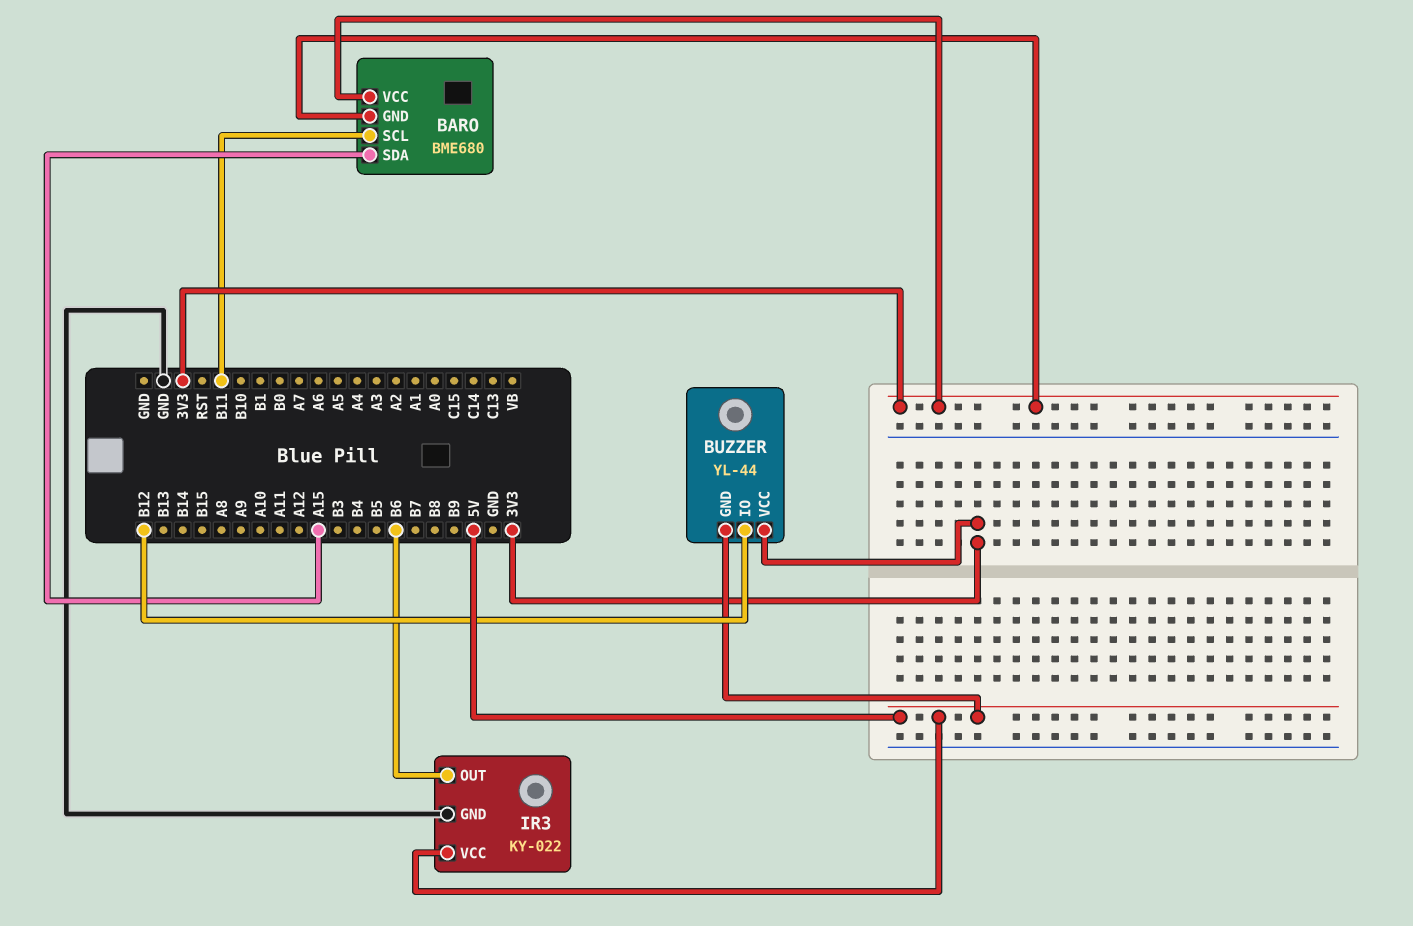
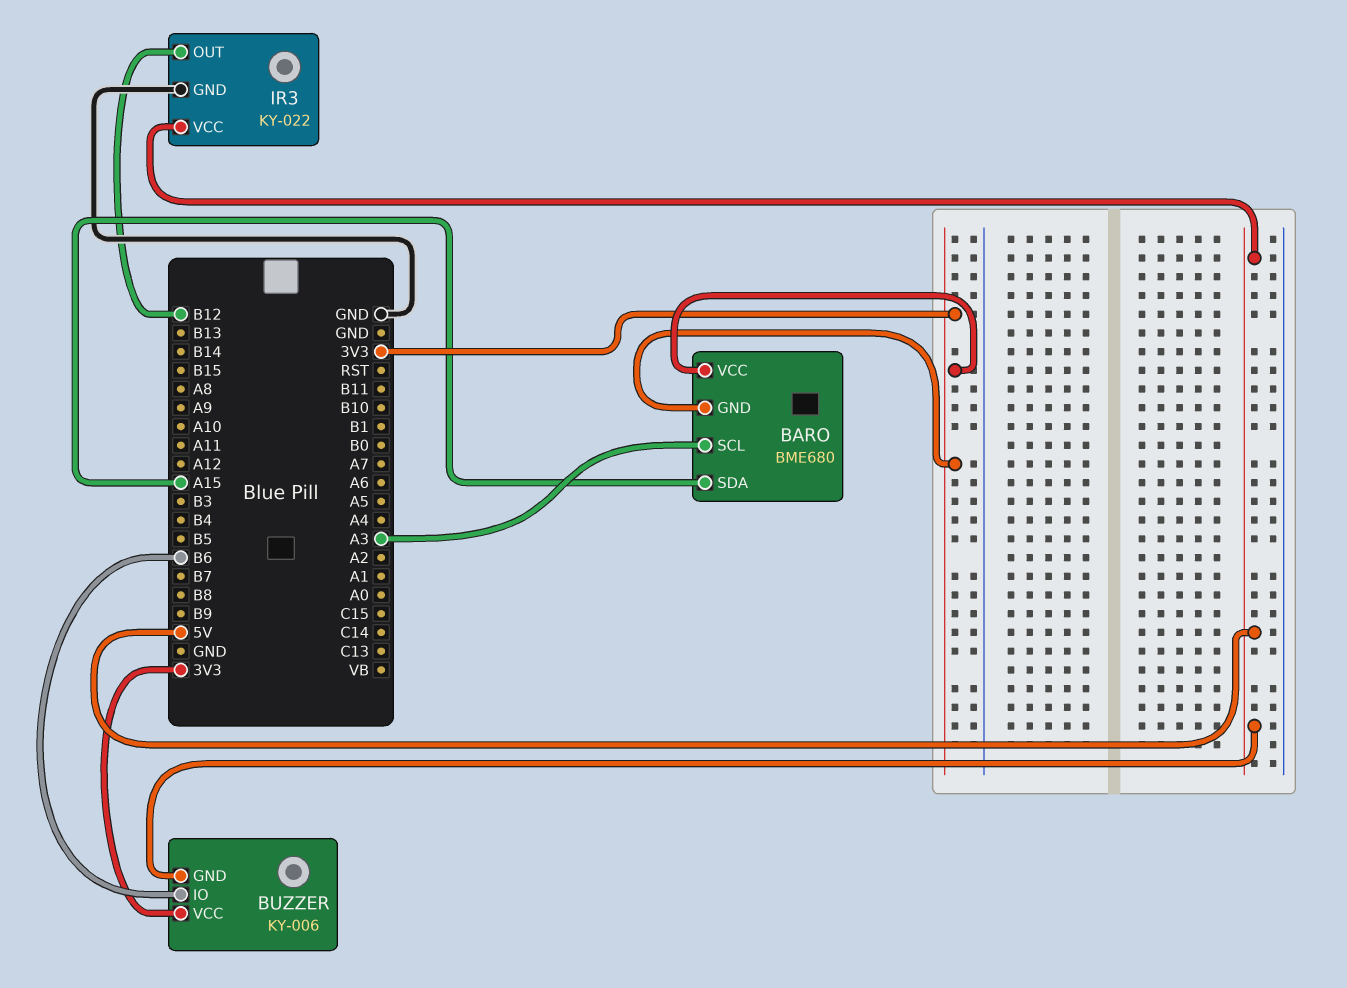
BARO pin SCL: B11 -> A3
BUZZER: YL-44 -> KY-006
BUZZER pin IO: B12 -> B6
IR3 pin OUT: B6 -> B12

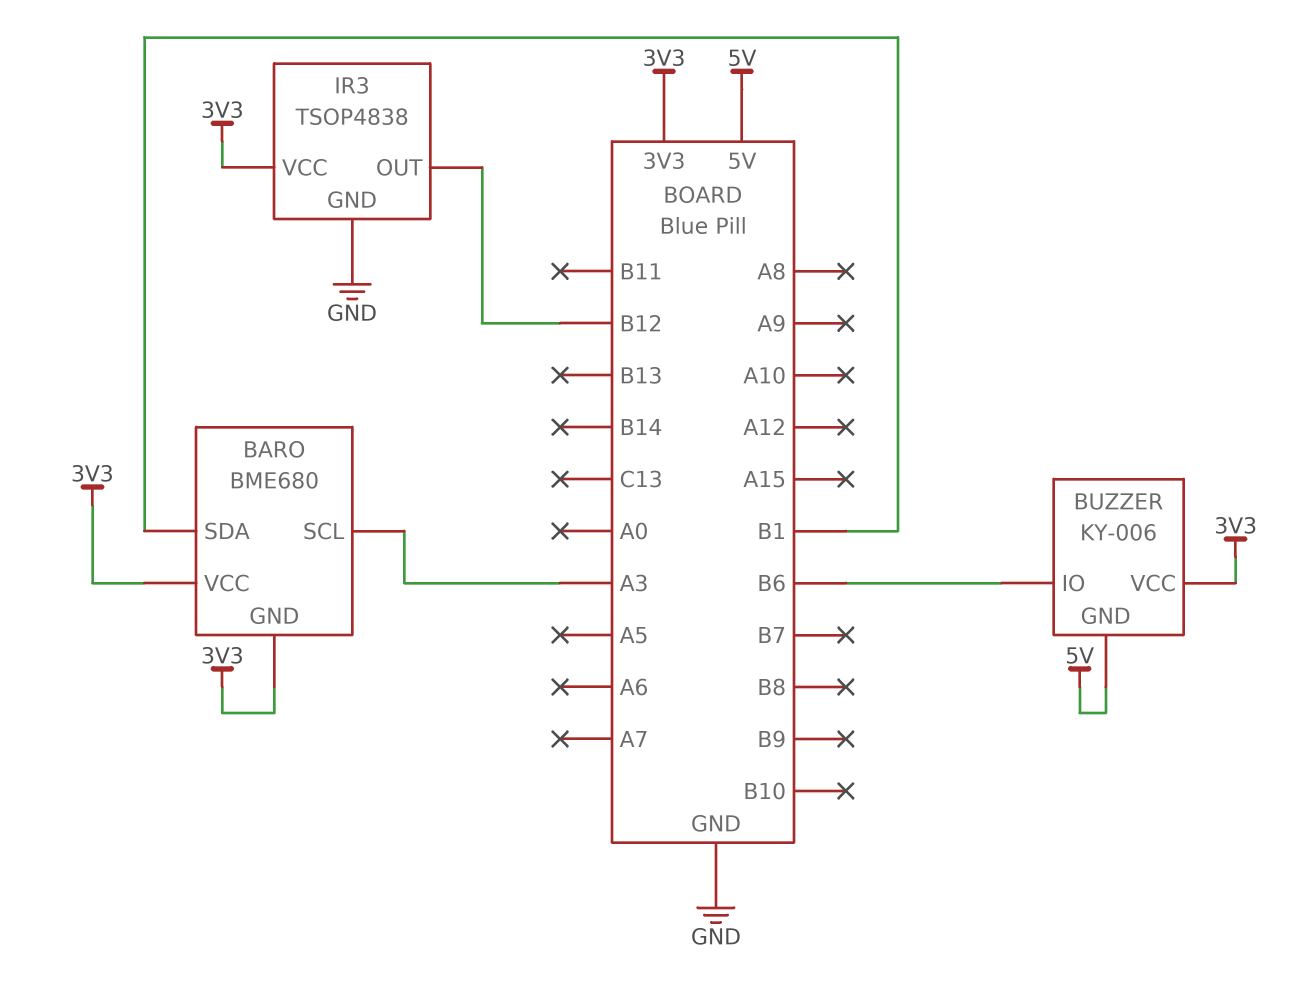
BARO pin SDA: A15 -> B1
IR3: KY-022 -> TSOP4838
IR3 pin VCC: 5V -> 3V3

